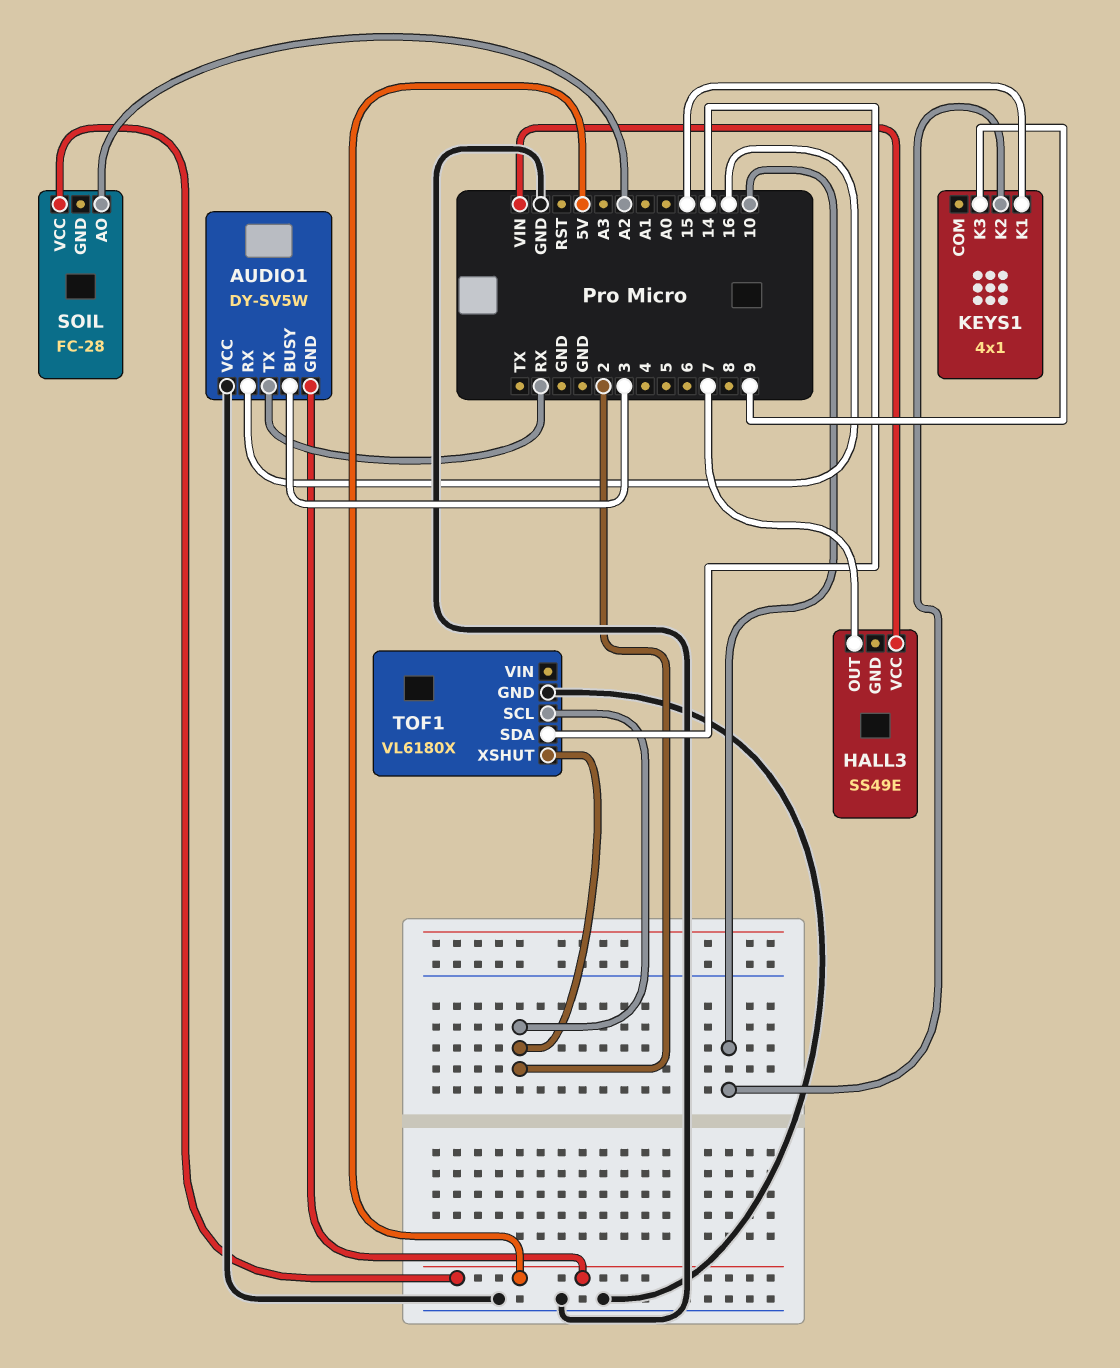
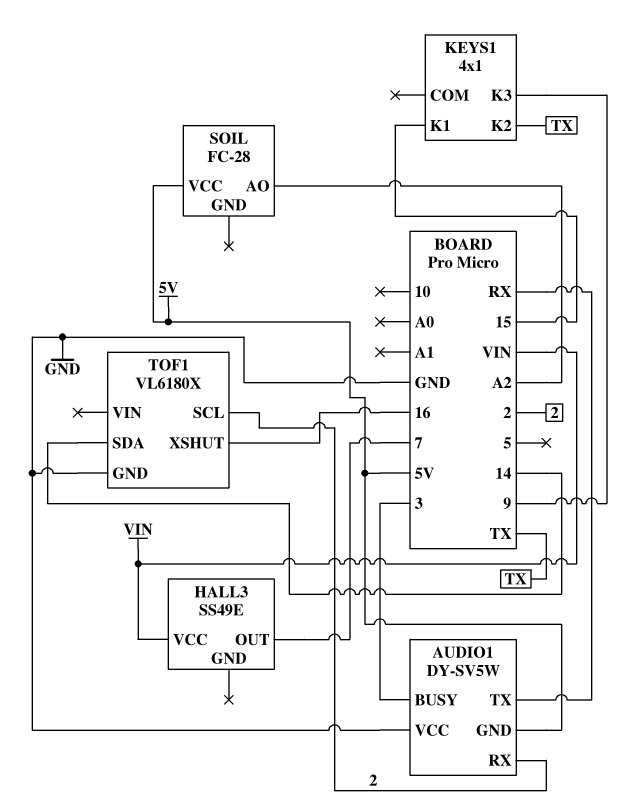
AUDIO1 pin RX: 16 -> 2
KEYS1 pin K2: 10 -> TX
TOF1 pin XSHUT: 2 -> 16

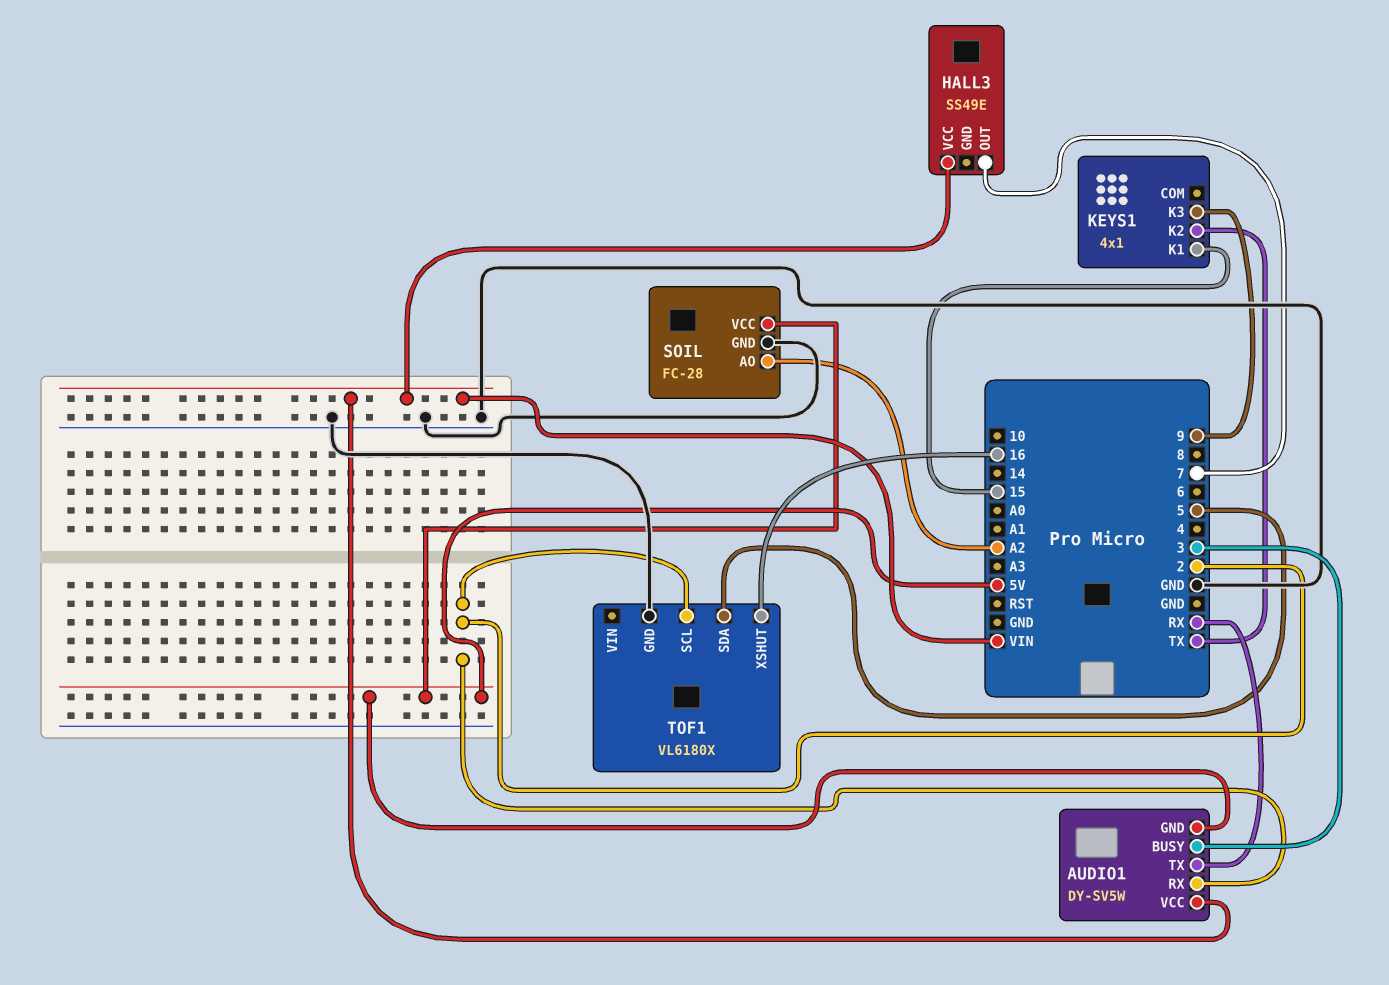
AUDIO1 pin VCC: GND -> VIN
SOIL pin GND: none -> GND
TOF1 pin SDA: 14 -> 5

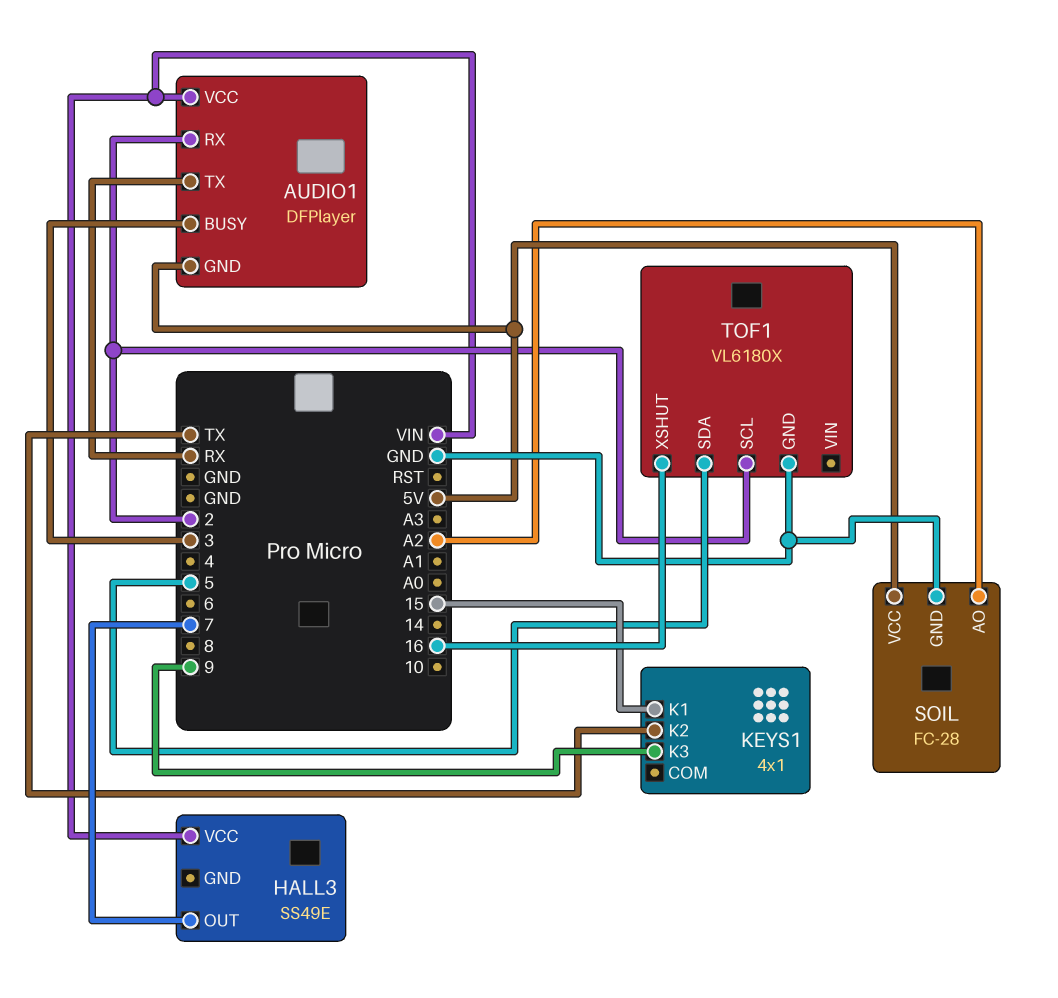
AUDIO1: DY-SV5W -> DFPlayer

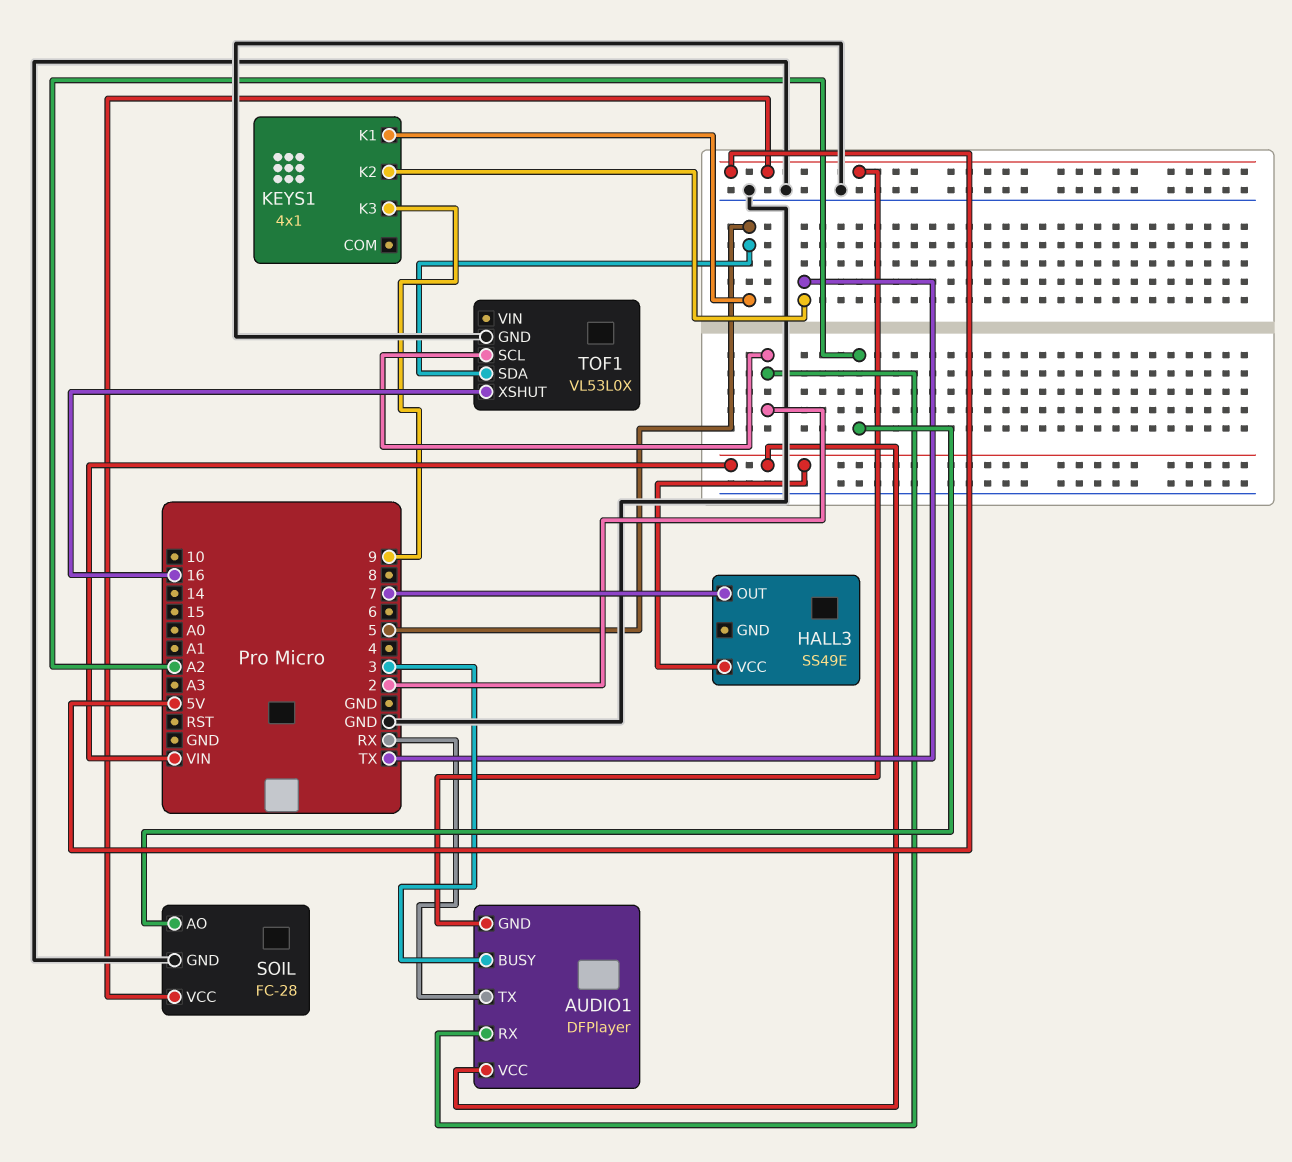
KEYS1 pin K1: 15 -> 5
TOF1: VL6180X -> VL53L0X

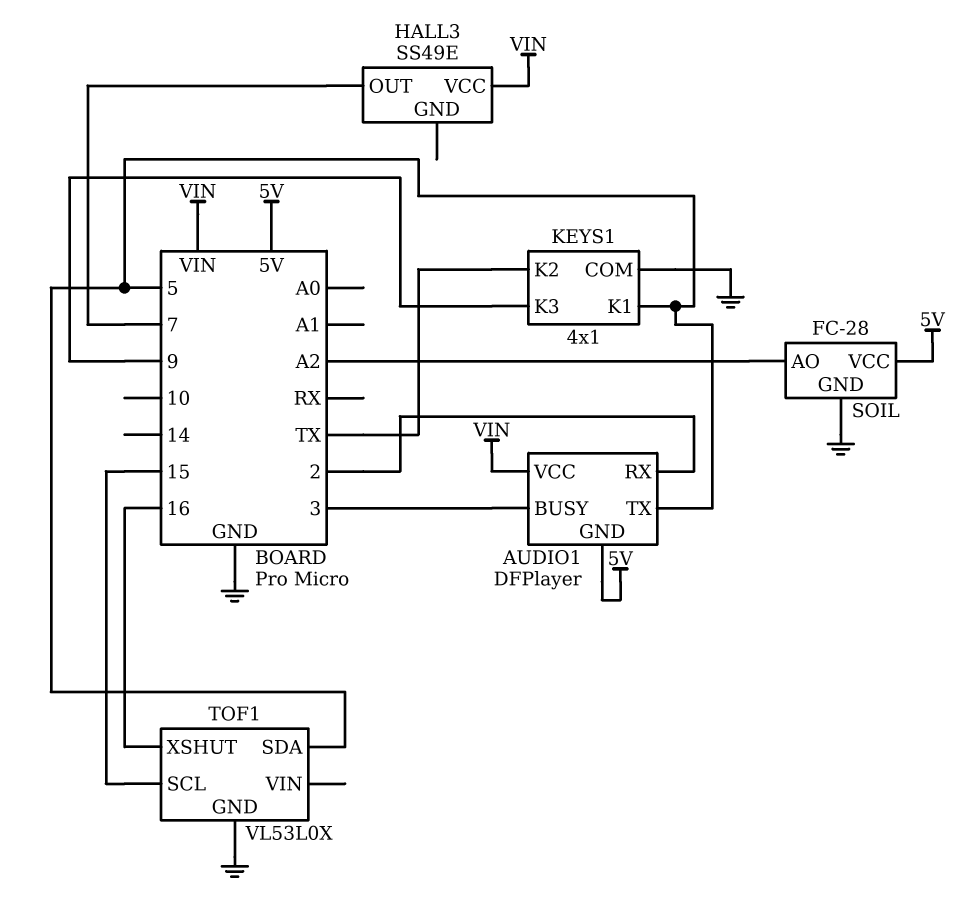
AUDIO1 pin TX: RX -> 5
KEYS1 pin COM: none -> GND
TOF1 pin SCL: 2 -> 15

